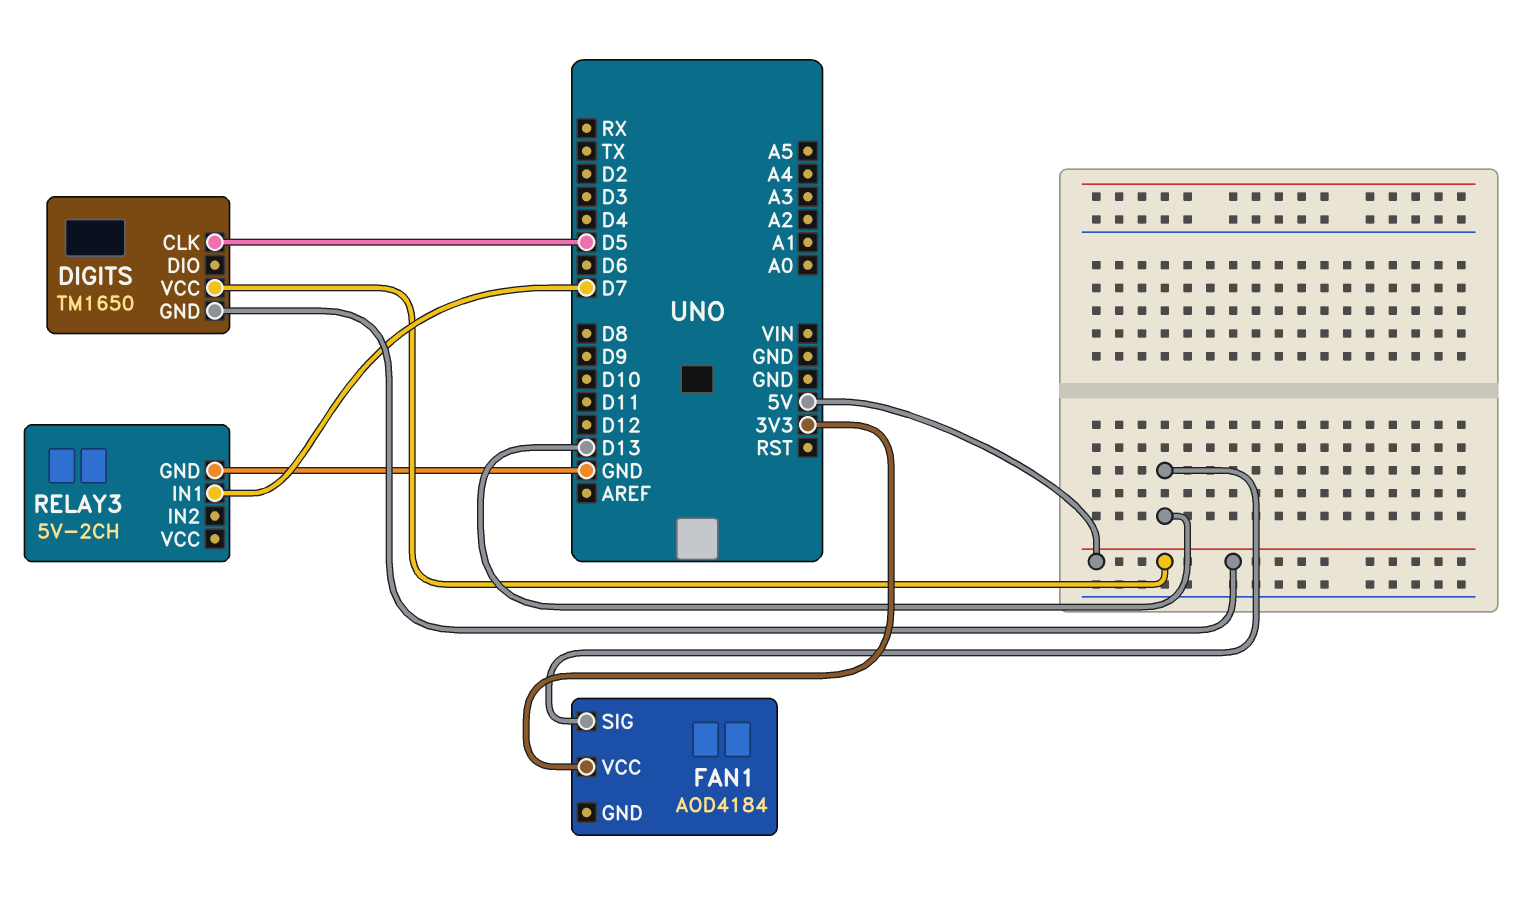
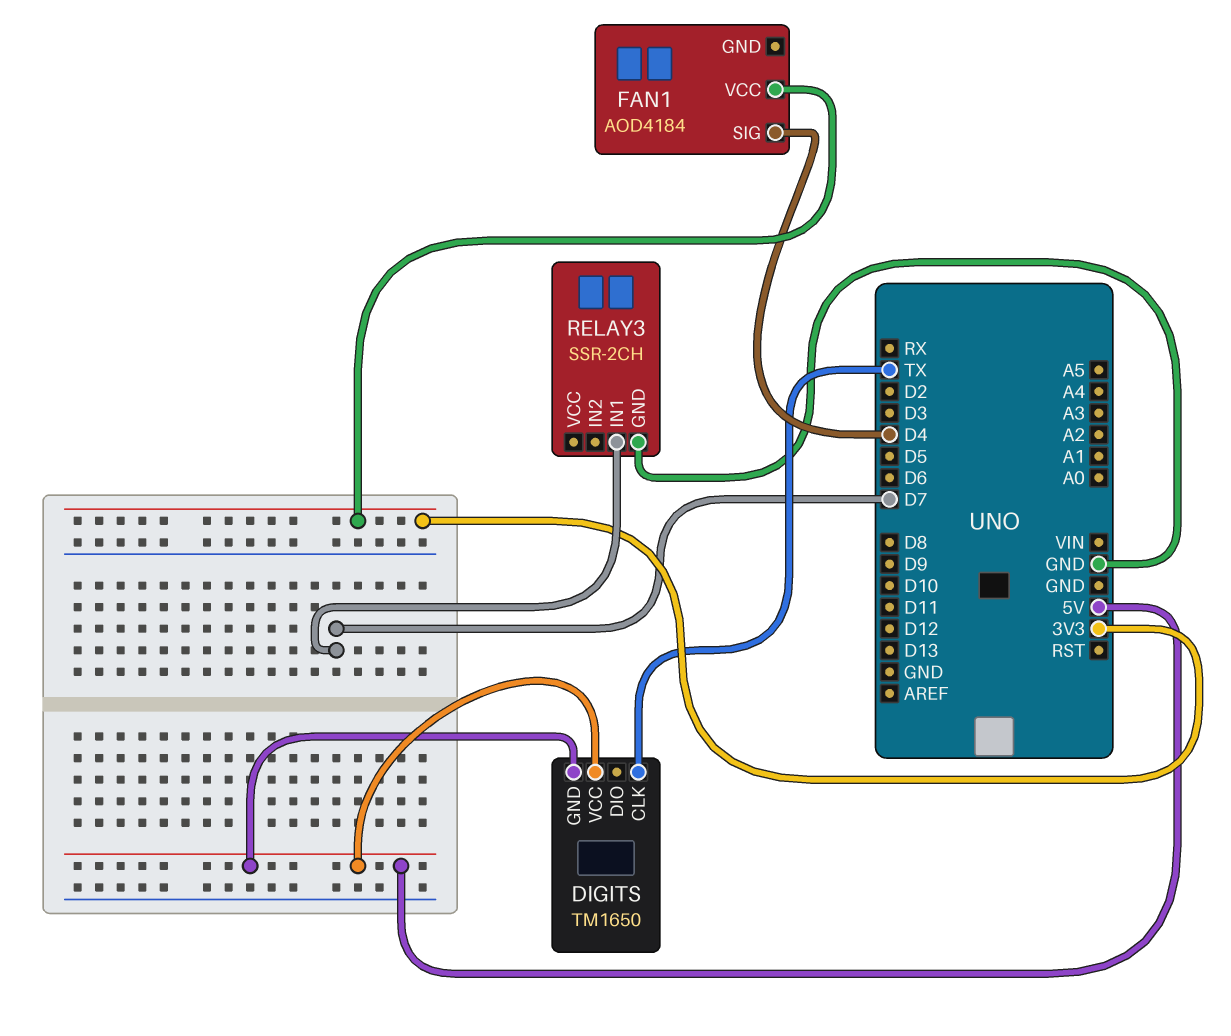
DIGITS pin CLK: D5 -> TX
FAN1 pin SIG: D13 -> D4
RELAY3: 5V-2CH -> SSR-2CH

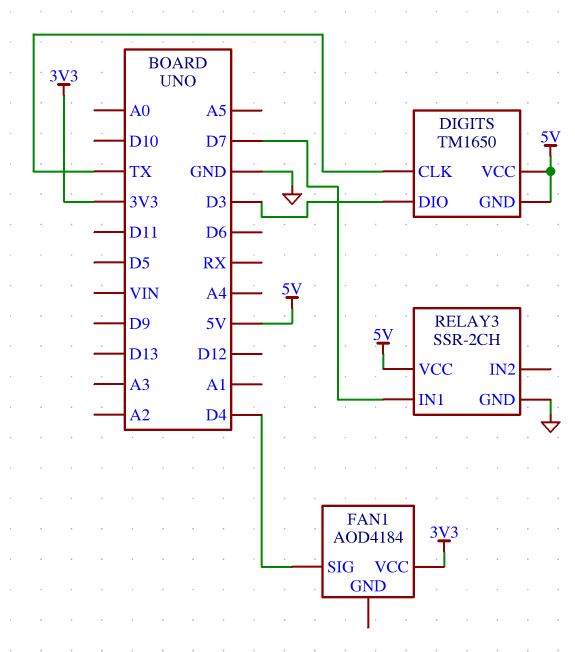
DIGITS pin DIO: none -> D3
RELAY3 pin VCC: none -> 5V

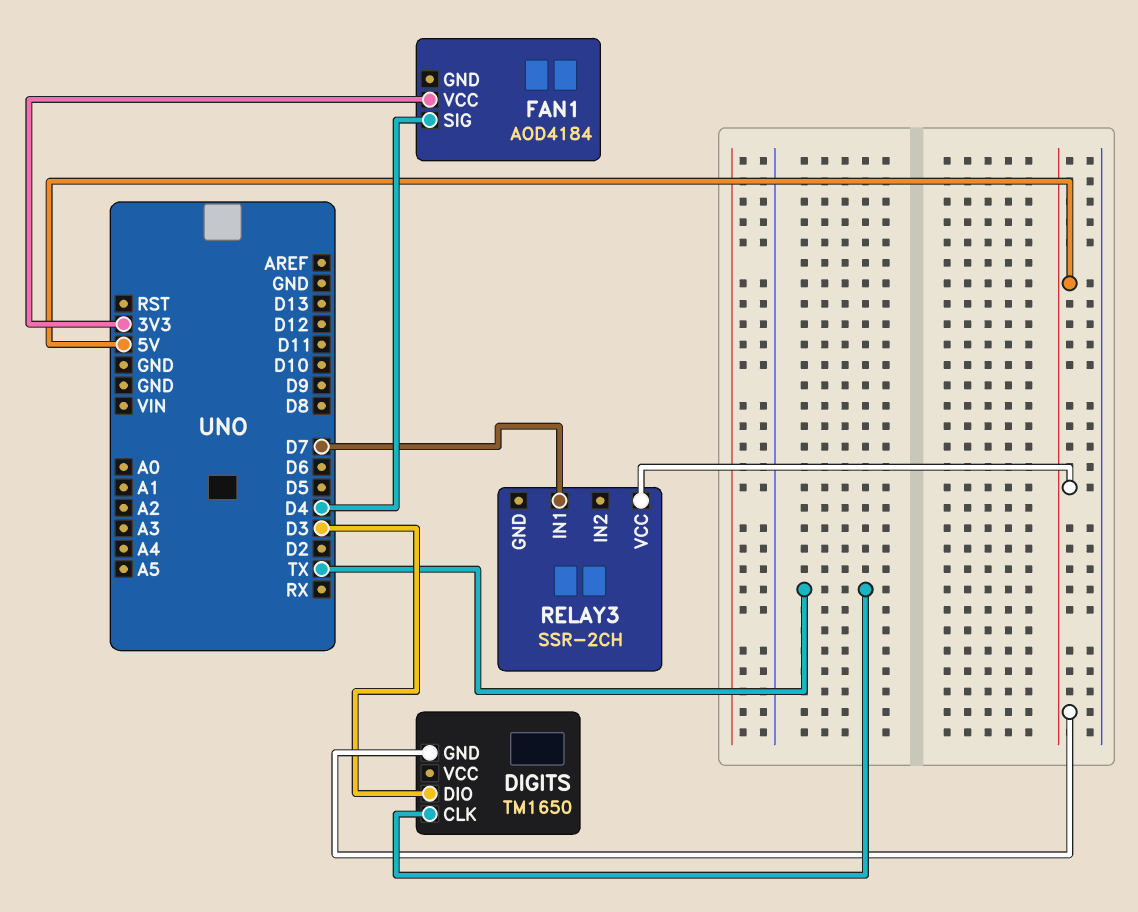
DIGITS pin VCC: 5V -> none
RELAY3 pin GND: GND -> none

